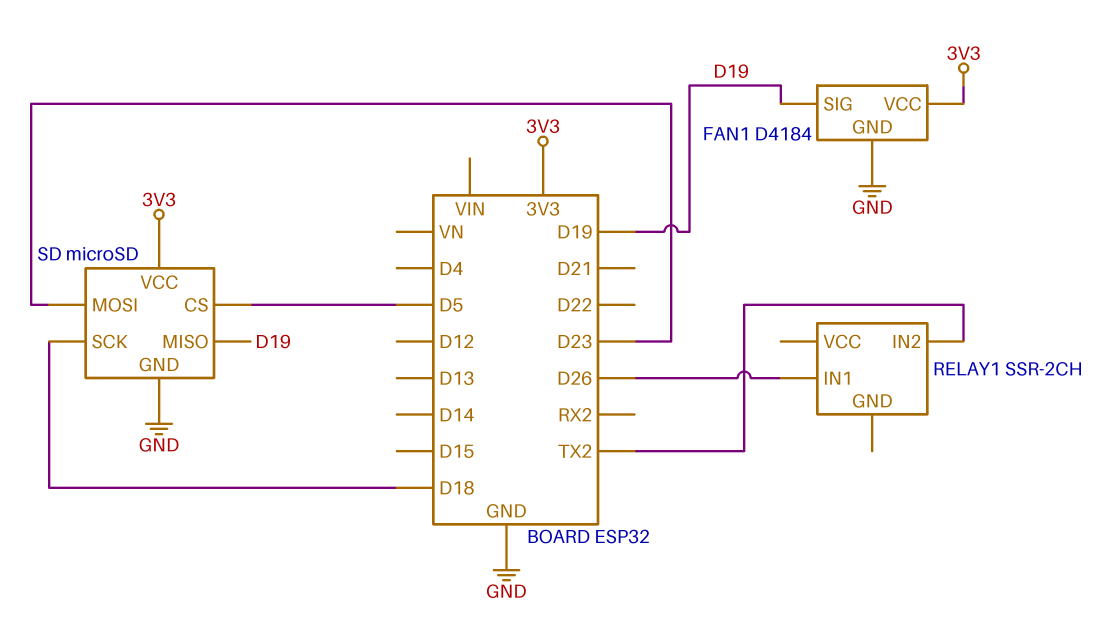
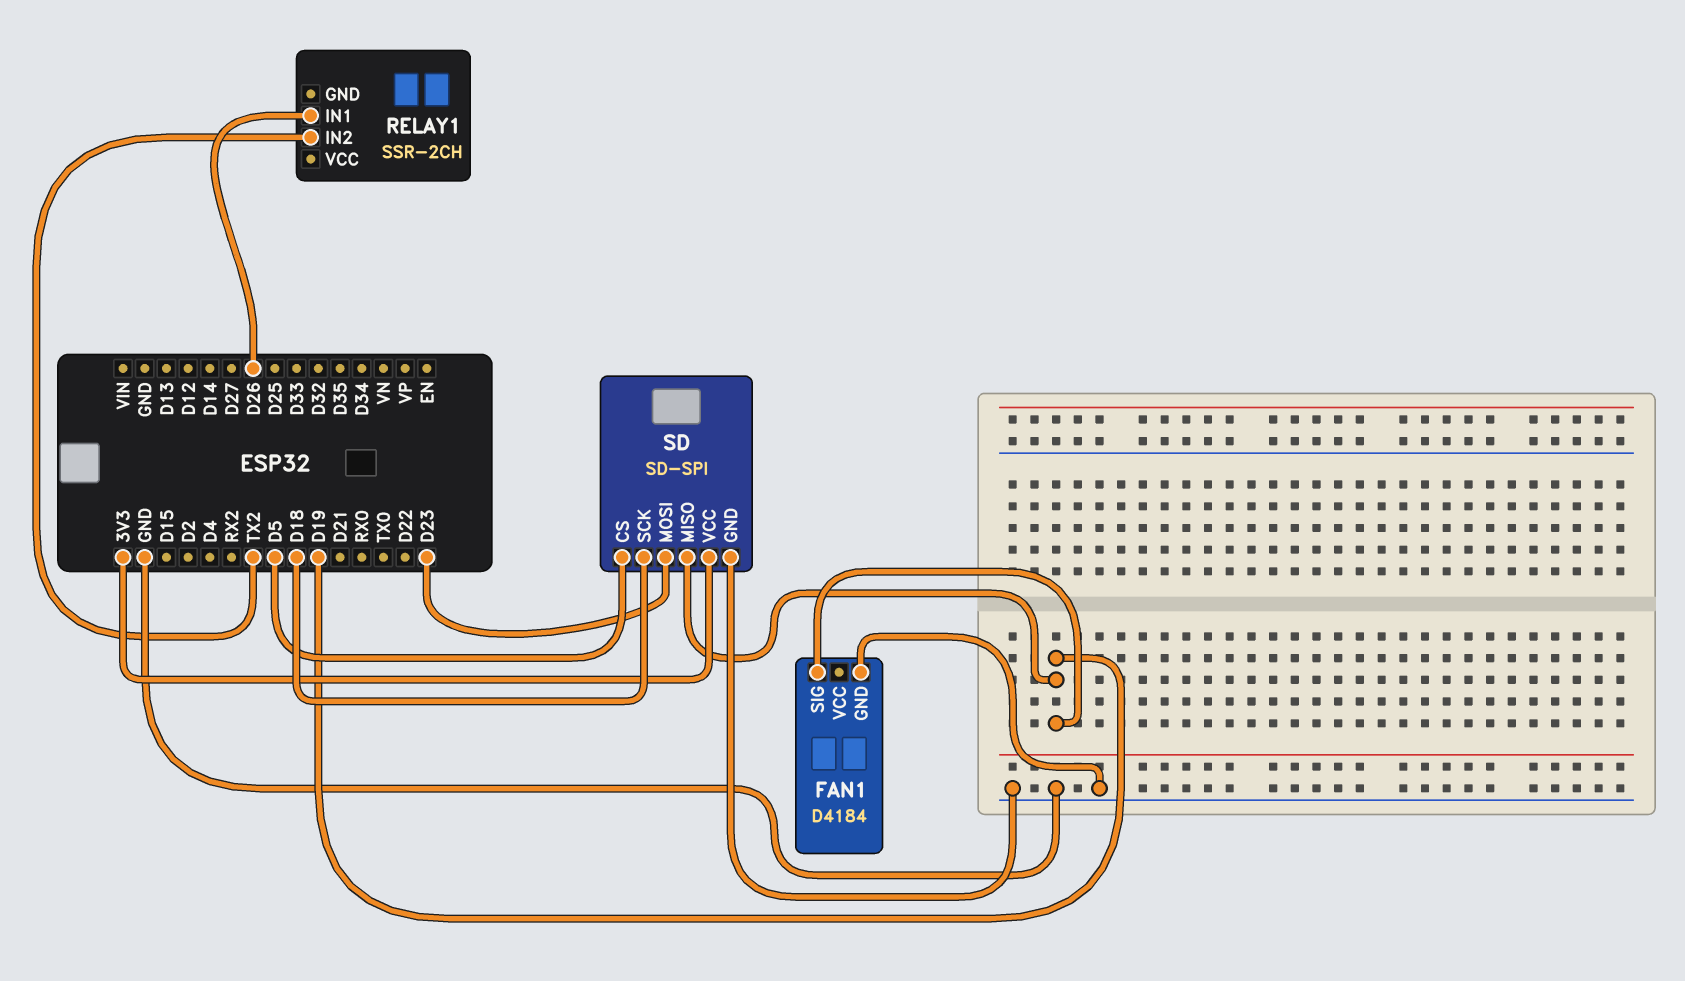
FAN1 pin VCC: 3V3 -> none
SD: microSD -> SD-SPI

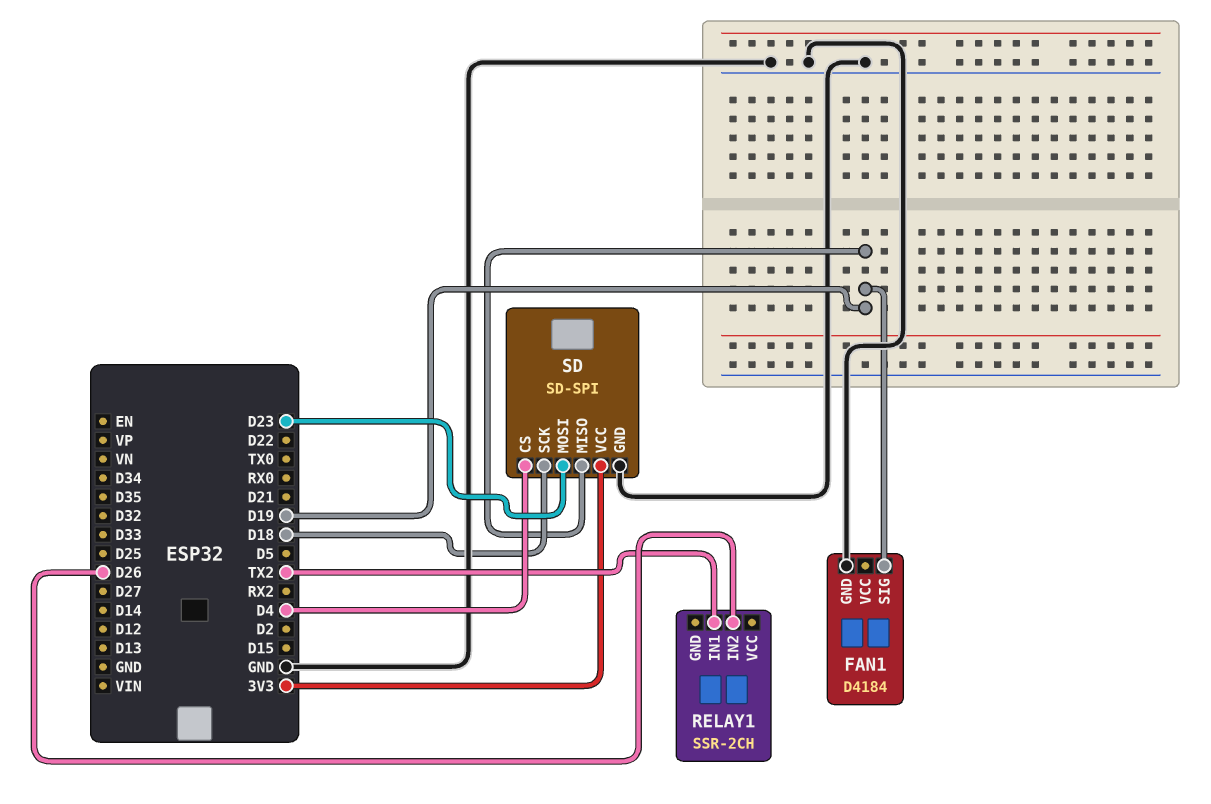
RELAY1 pin IN1: D26 -> TX2
RELAY1 pin IN2: TX2 -> D26
SD pin CS: D5 -> D4

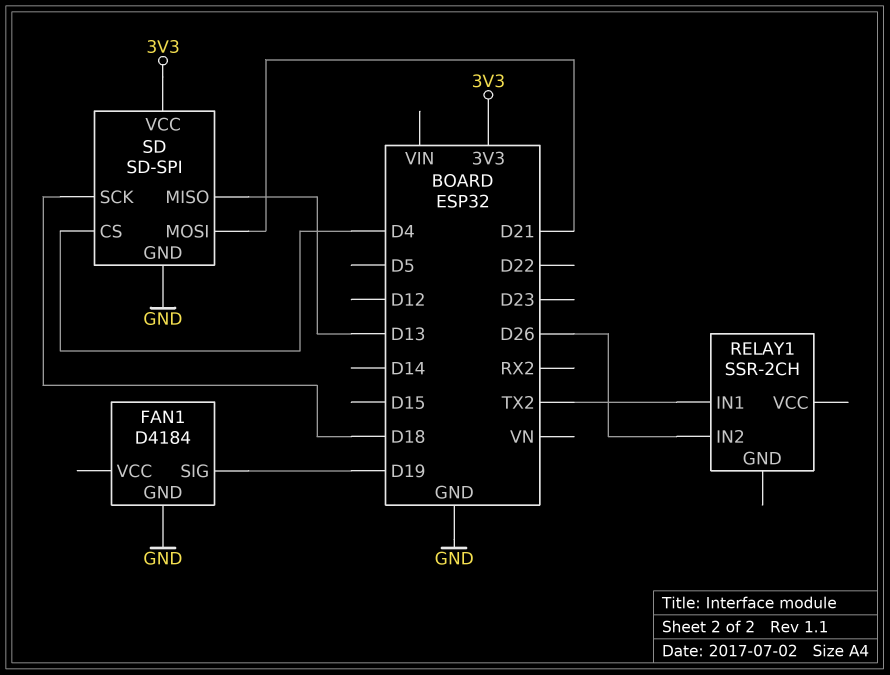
SD pin MISO: D19 -> D13
SD pin MOSI: D23 -> D21

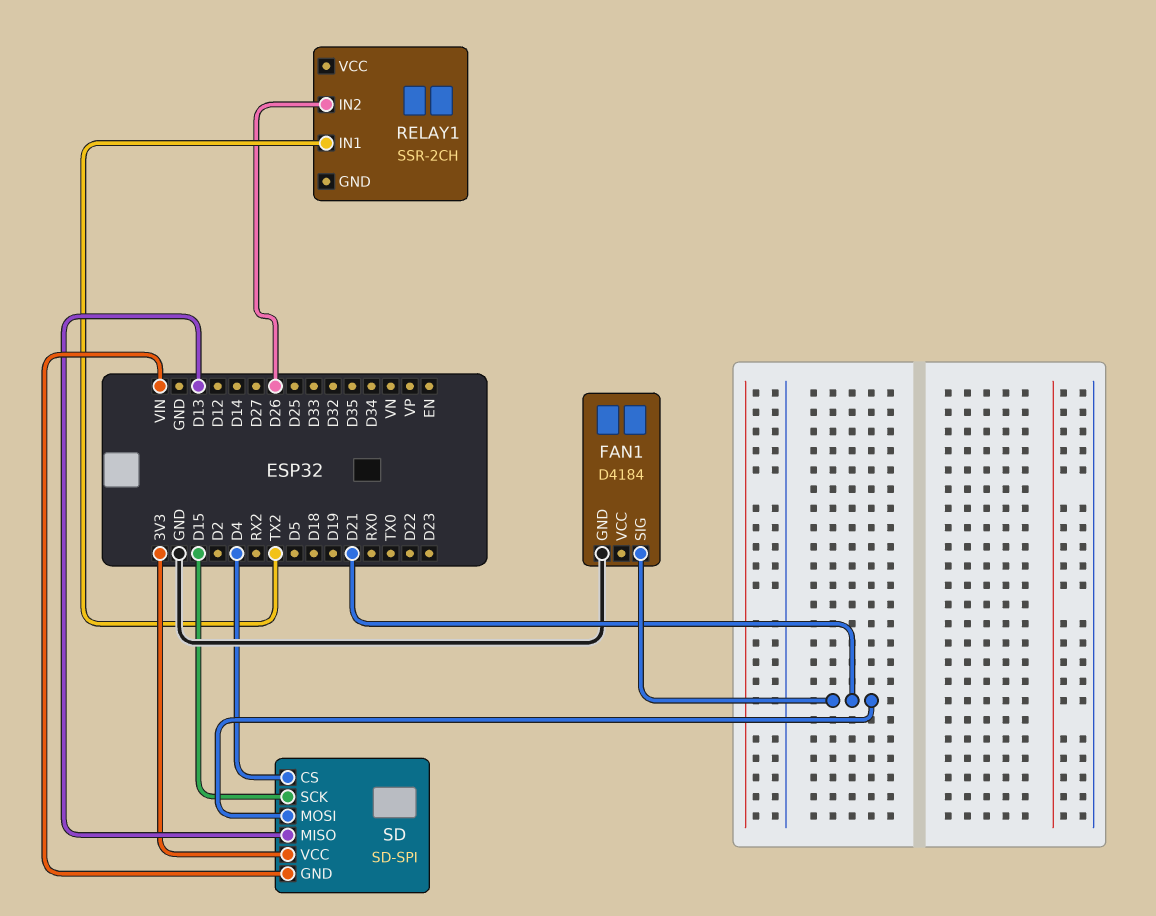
FAN1 pin SIG: D19 -> D21
SD pin GND: GND -> VIN
SD pin SCK: D18 -> D15

